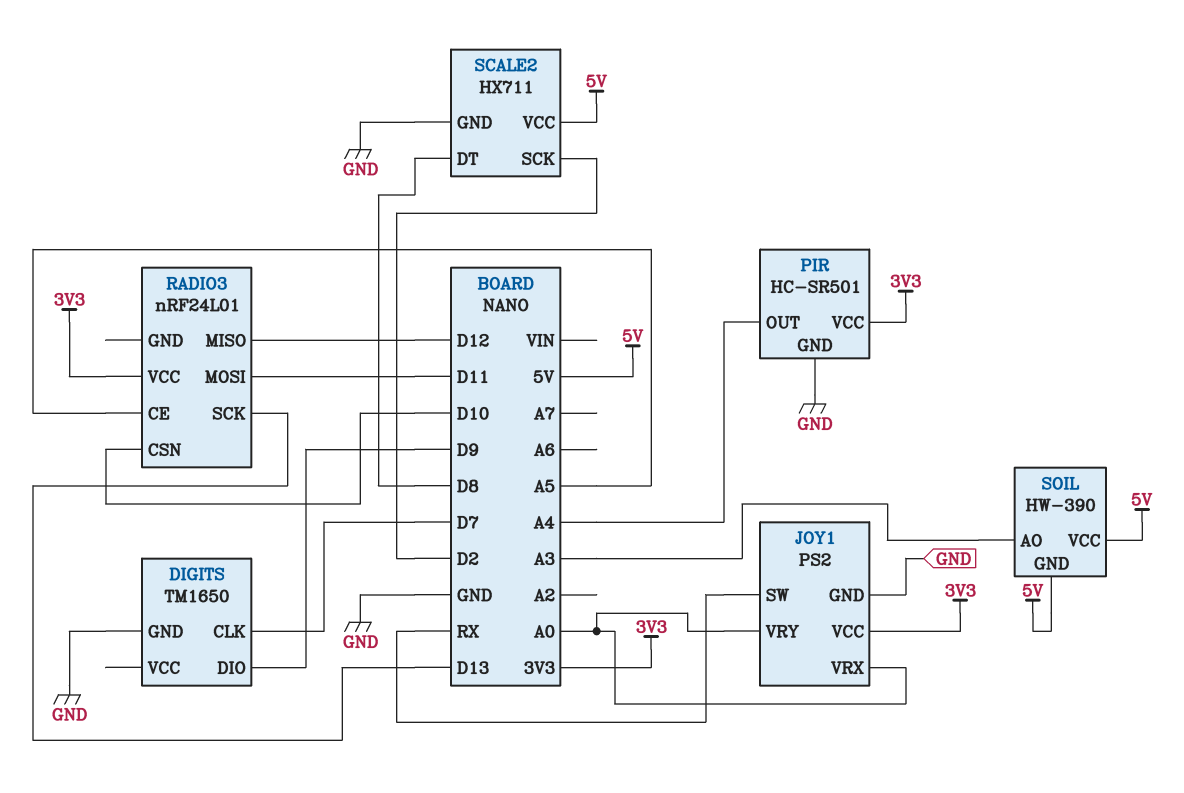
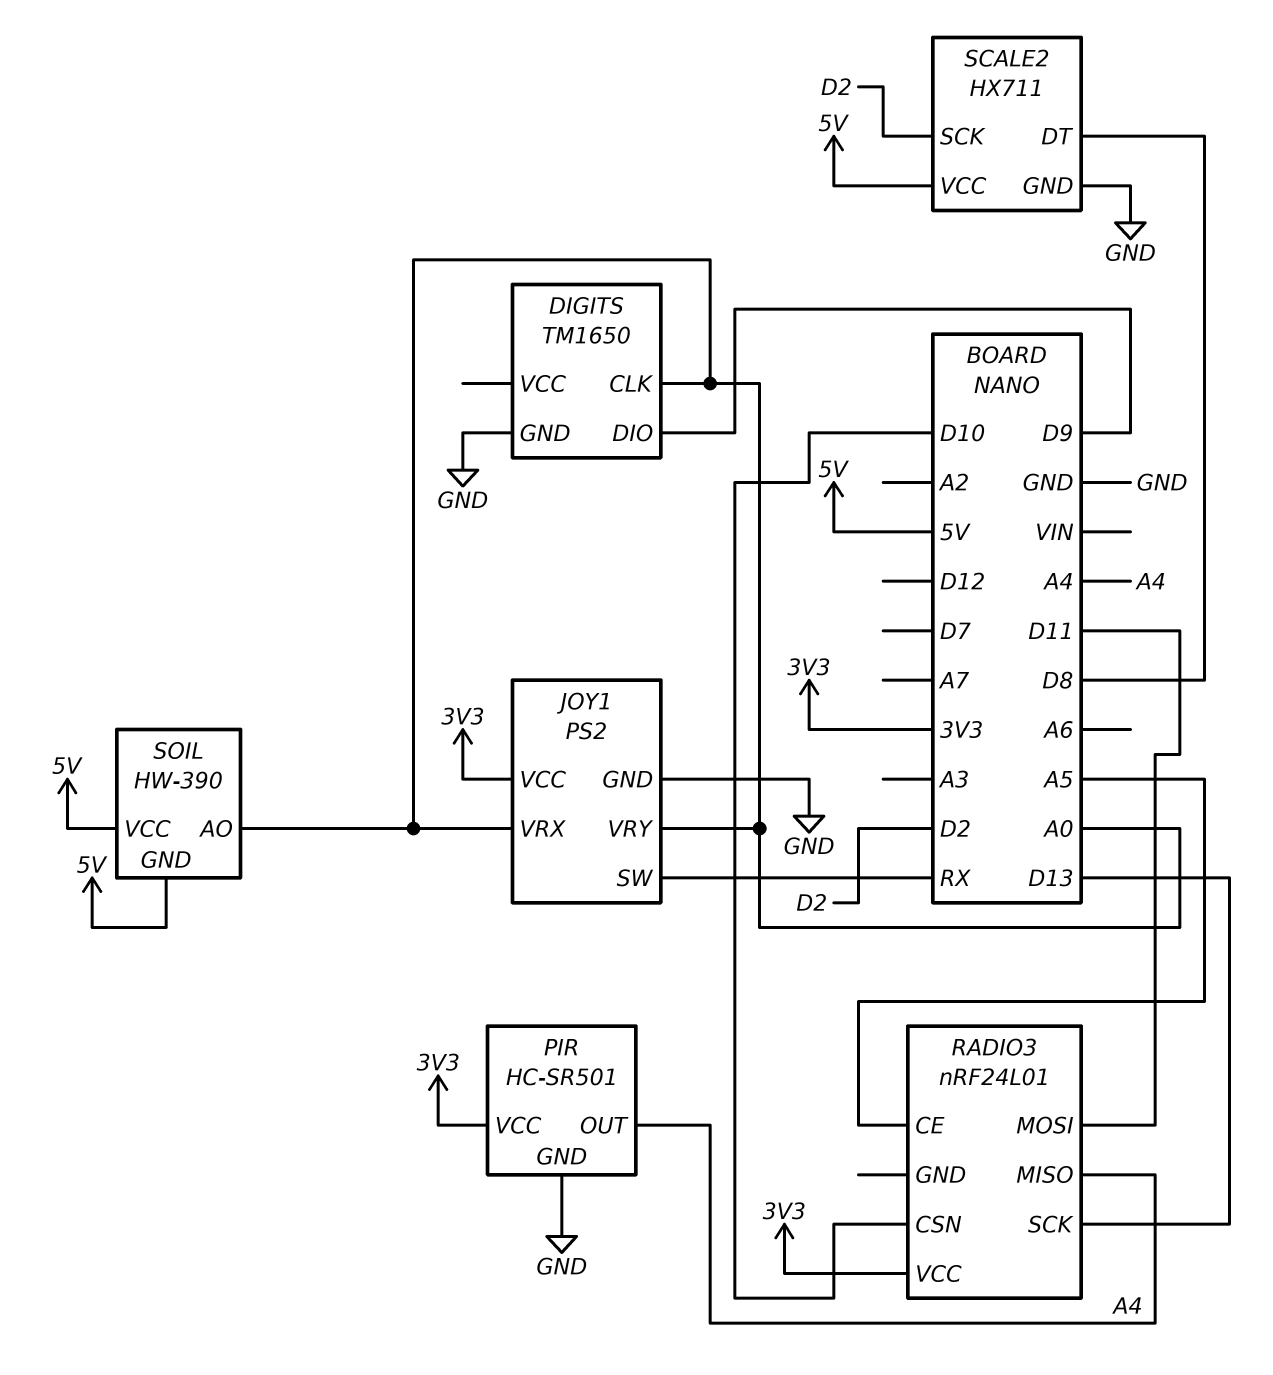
DIGITS pin CLK: D7 -> A0
RADIO3 pin MISO: D12 -> A4
SOIL pin AO: A3 -> A0

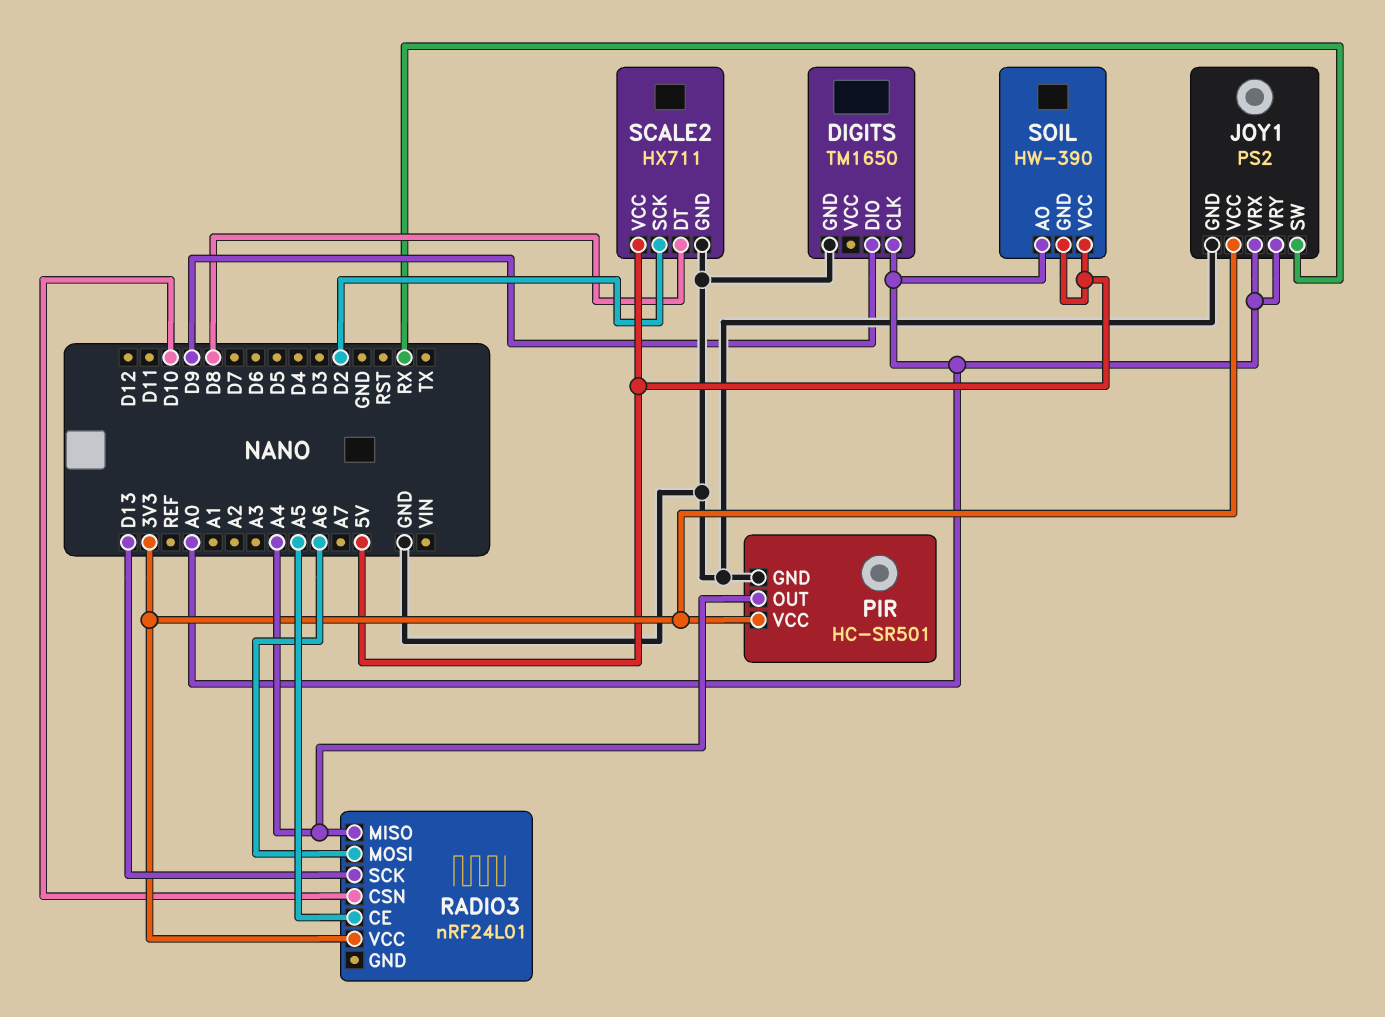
RADIO3 pin MOSI: D11 -> A6

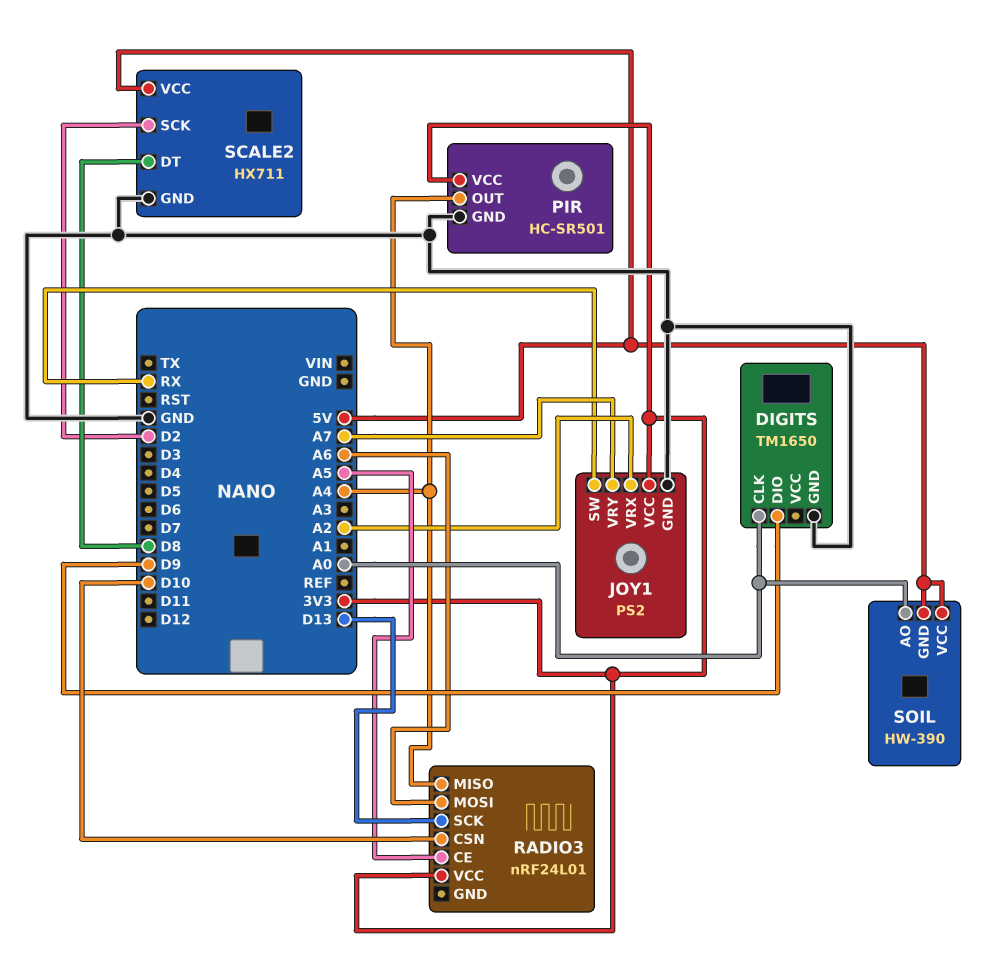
JOY1 pin VRX: A0 -> A2
JOY1 pin VRY: A0 -> A7

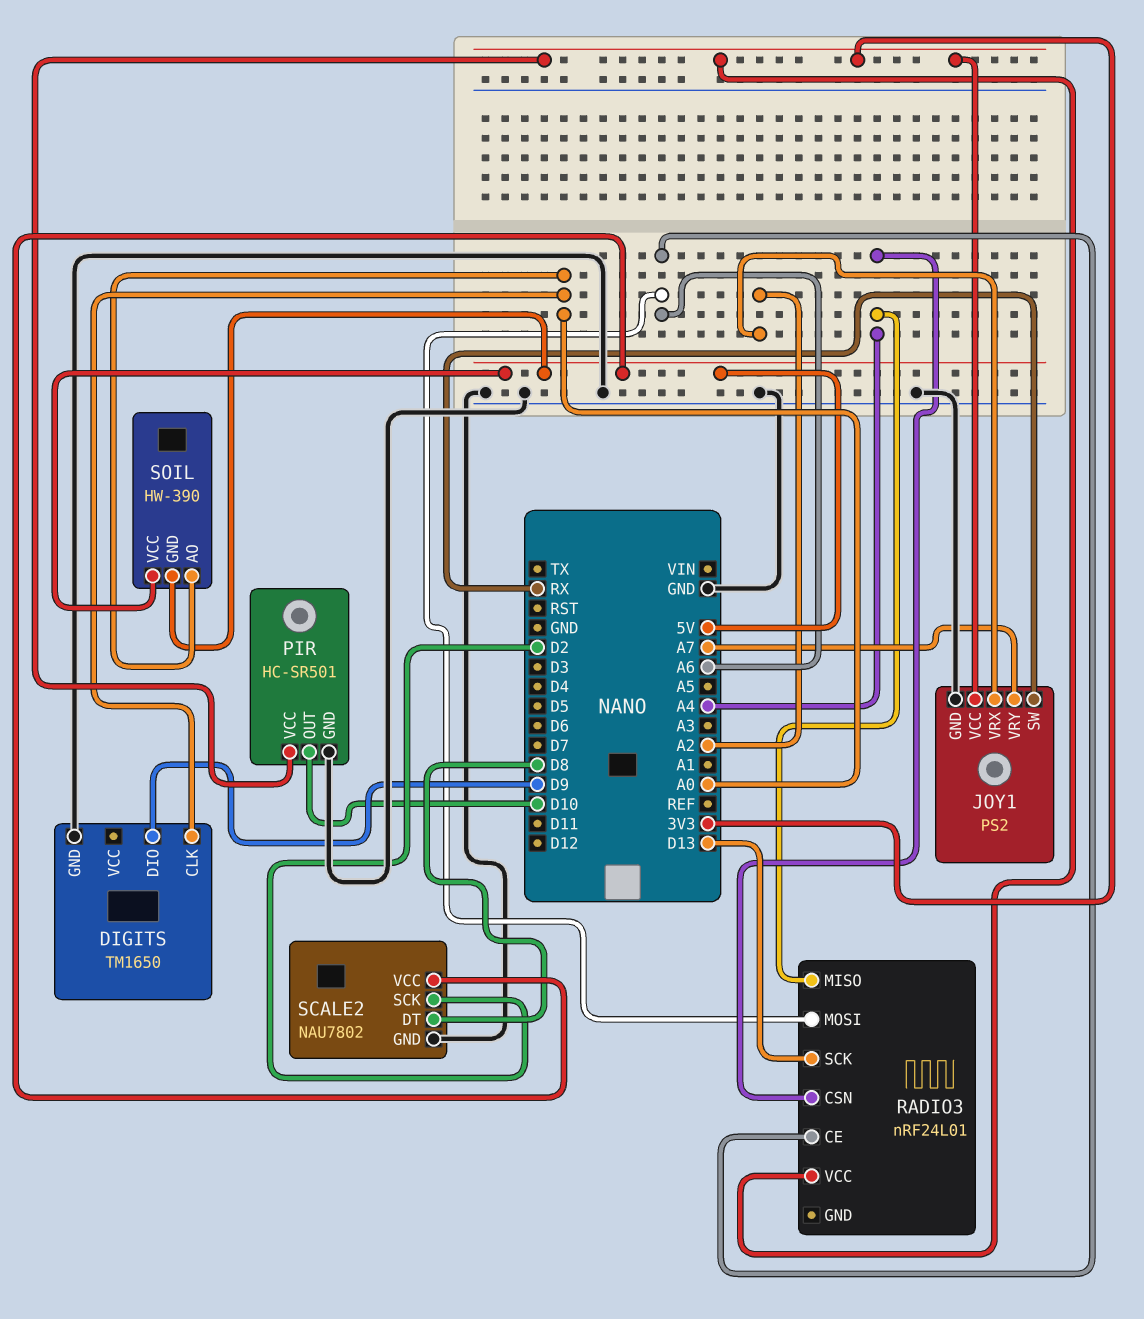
PIR pin OUT: A4 -> D10
RADIO3 pin CE: A5 -> A6
RADIO3 pin CSN: D10 -> A4
SCALE2: HX711 -> NAU7802

